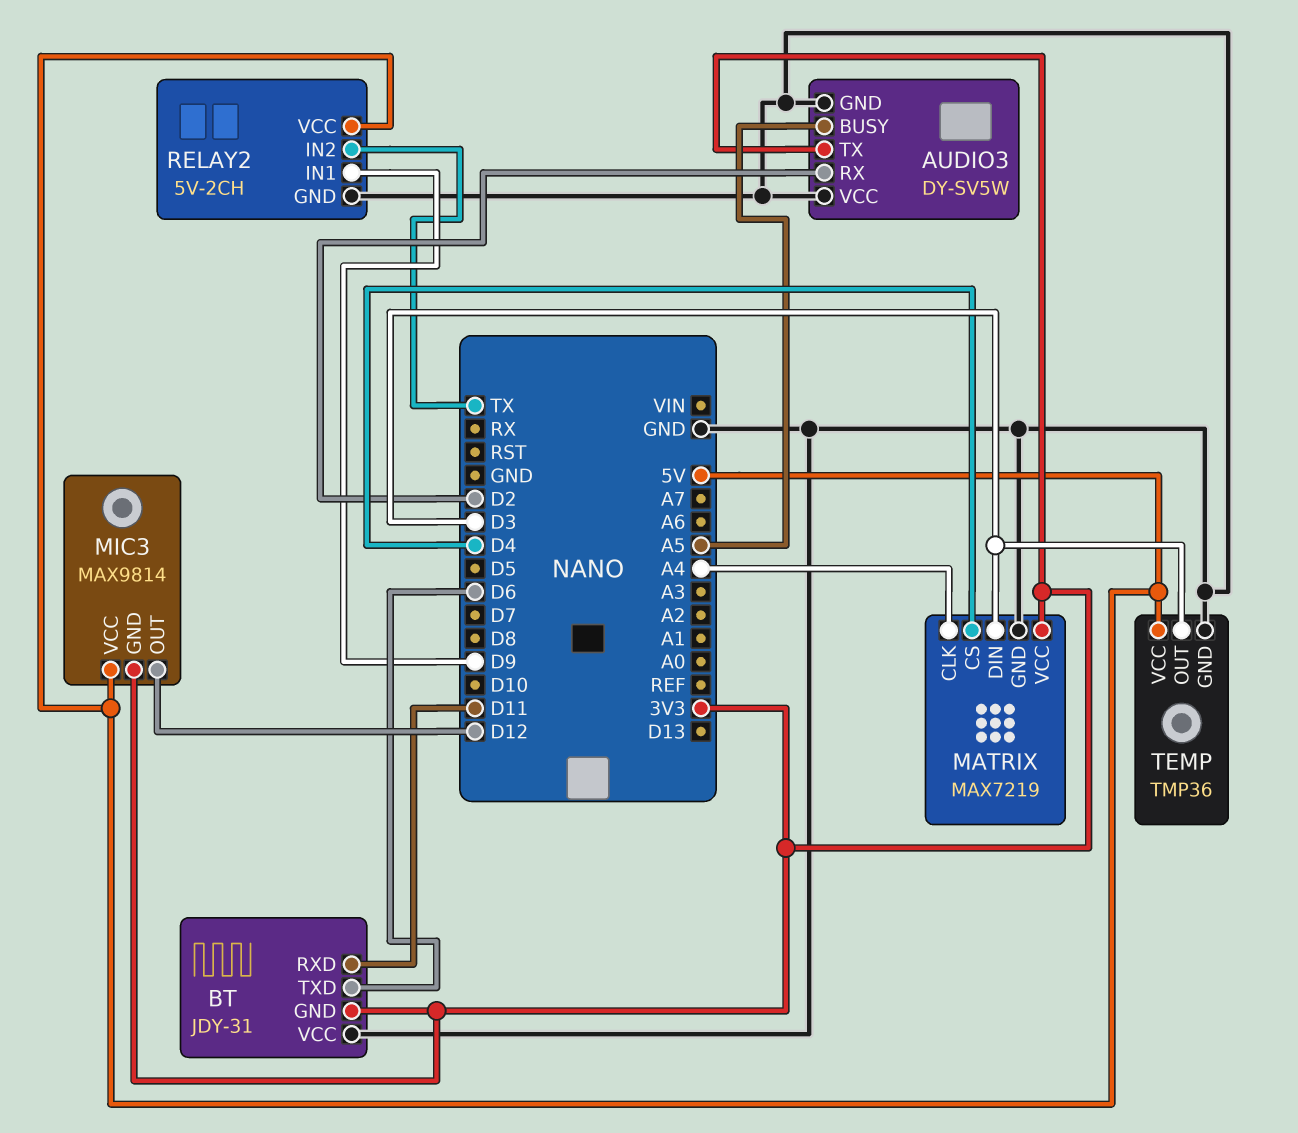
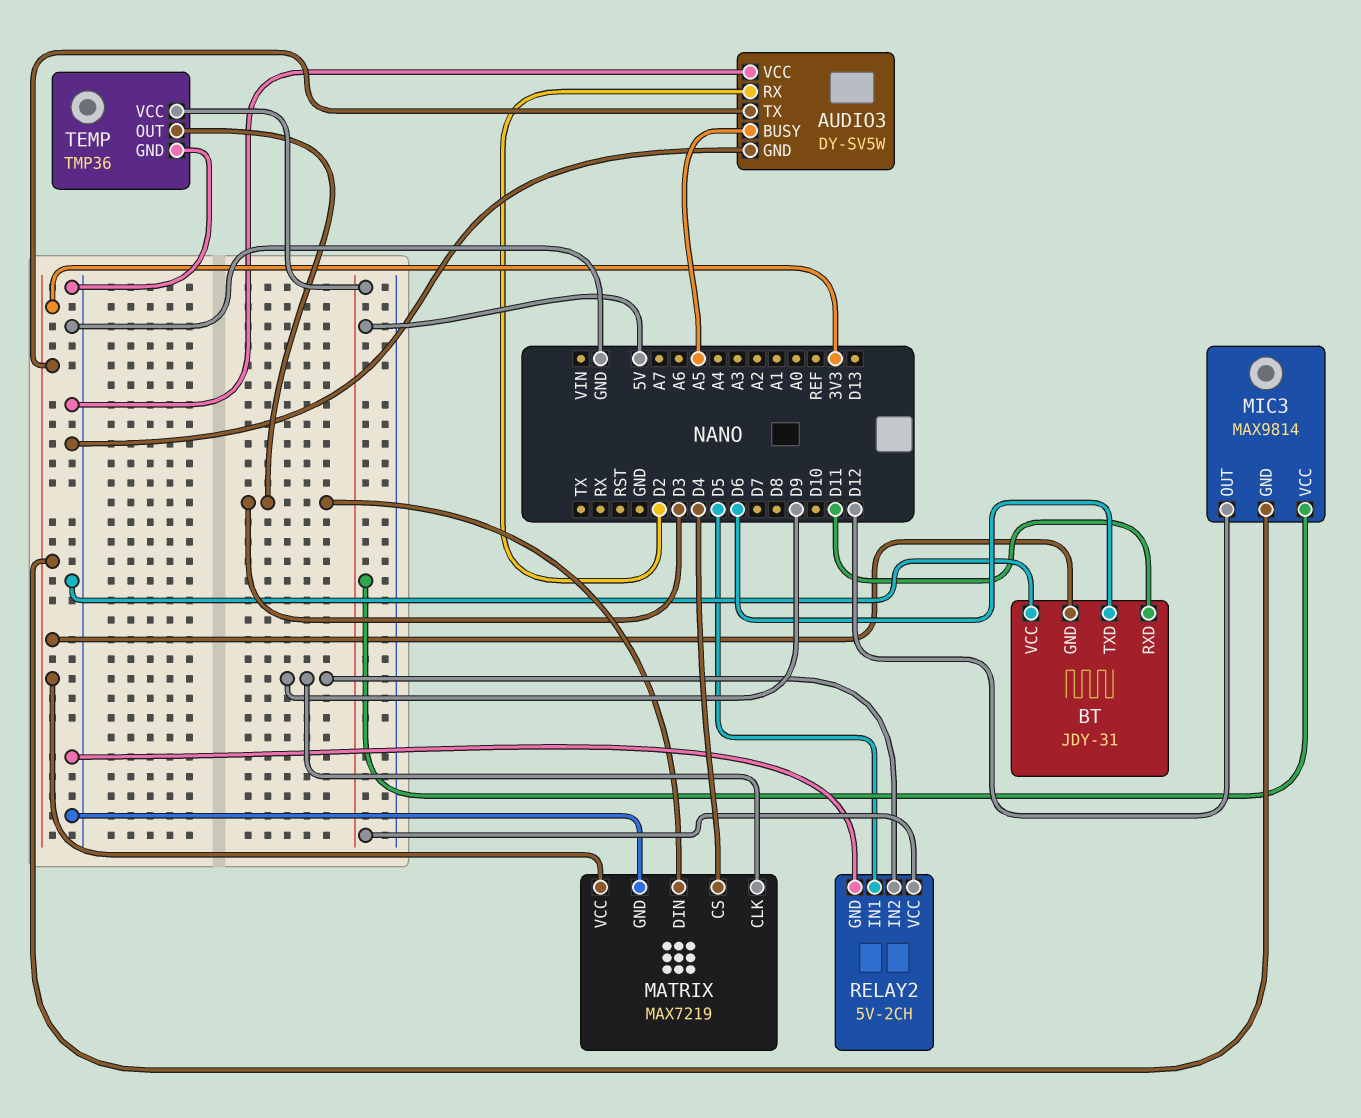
MATRIX pin CLK: A4 -> D9
RELAY2 pin IN1: D9 -> D5
RELAY2 pin IN2: TX -> D9

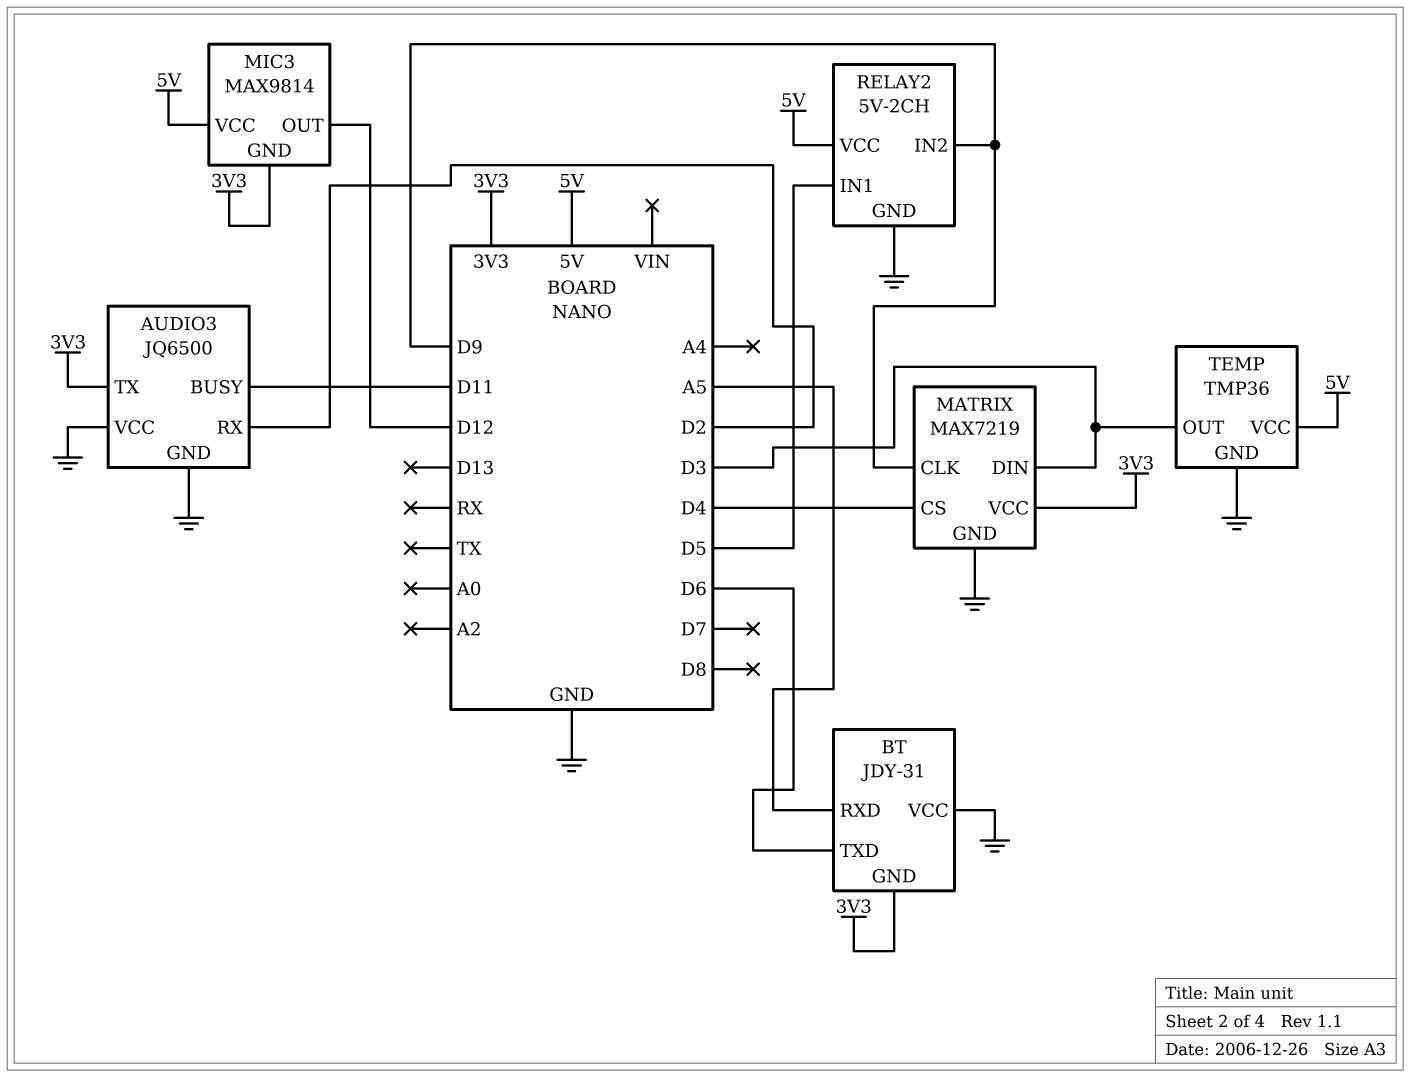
AUDIO3: DY-SV5W -> JQ6500
AUDIO3 pin BUSY: A5 -> D11
BT pin RXD: D11 -> A5

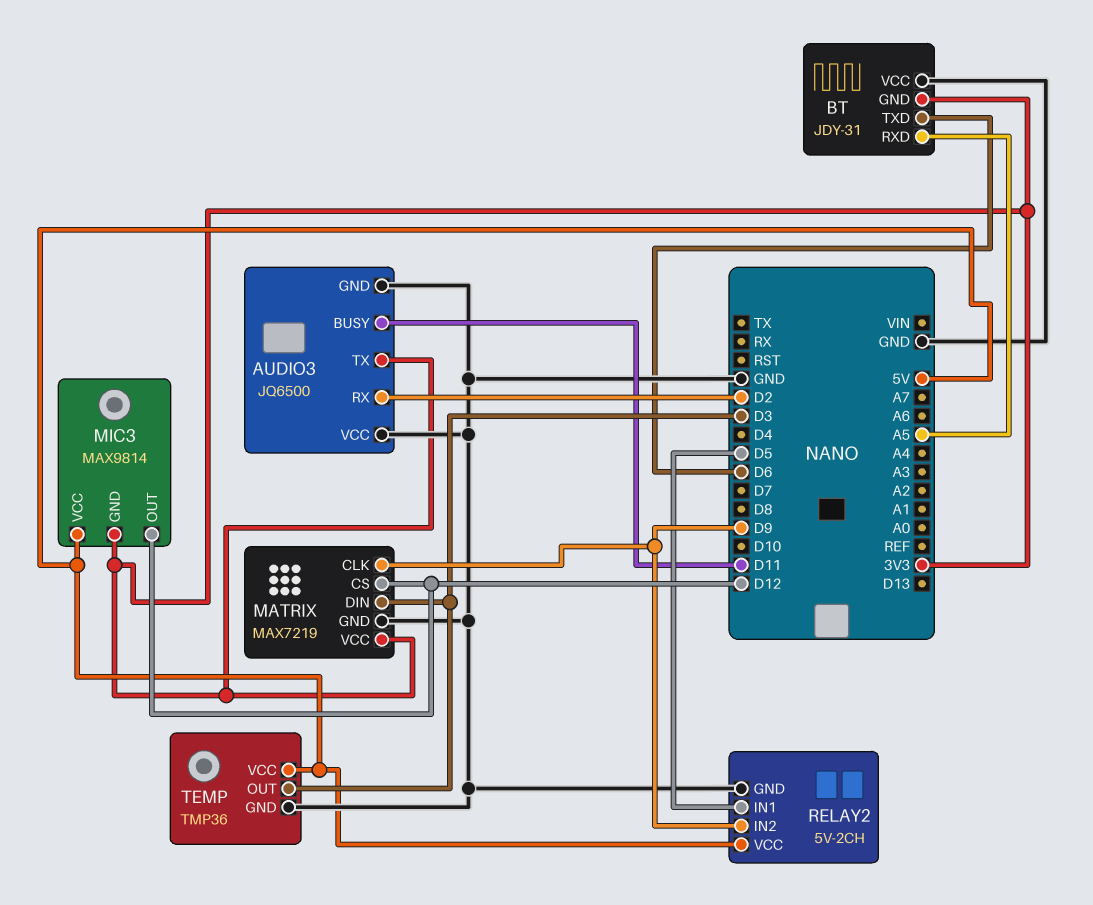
MATRIX pin CS: D4 -> D12

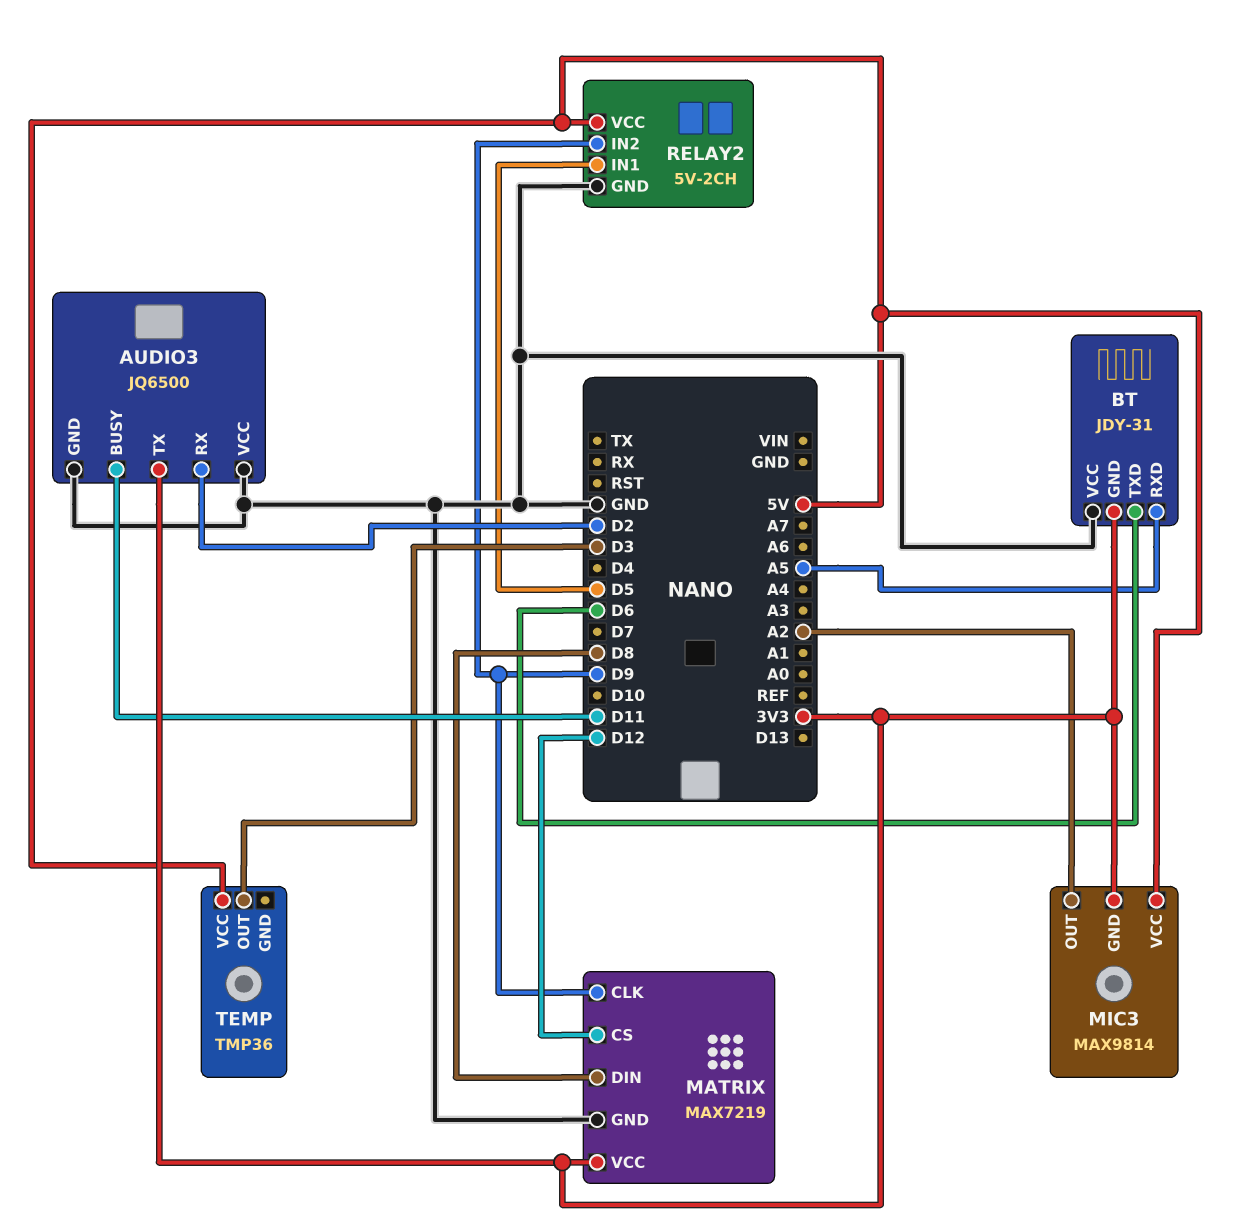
MATRIX pin DIN: D3 -> D8
MIC3 pin OUT: D12 -> A2
TEMP pin GND: GND -> none

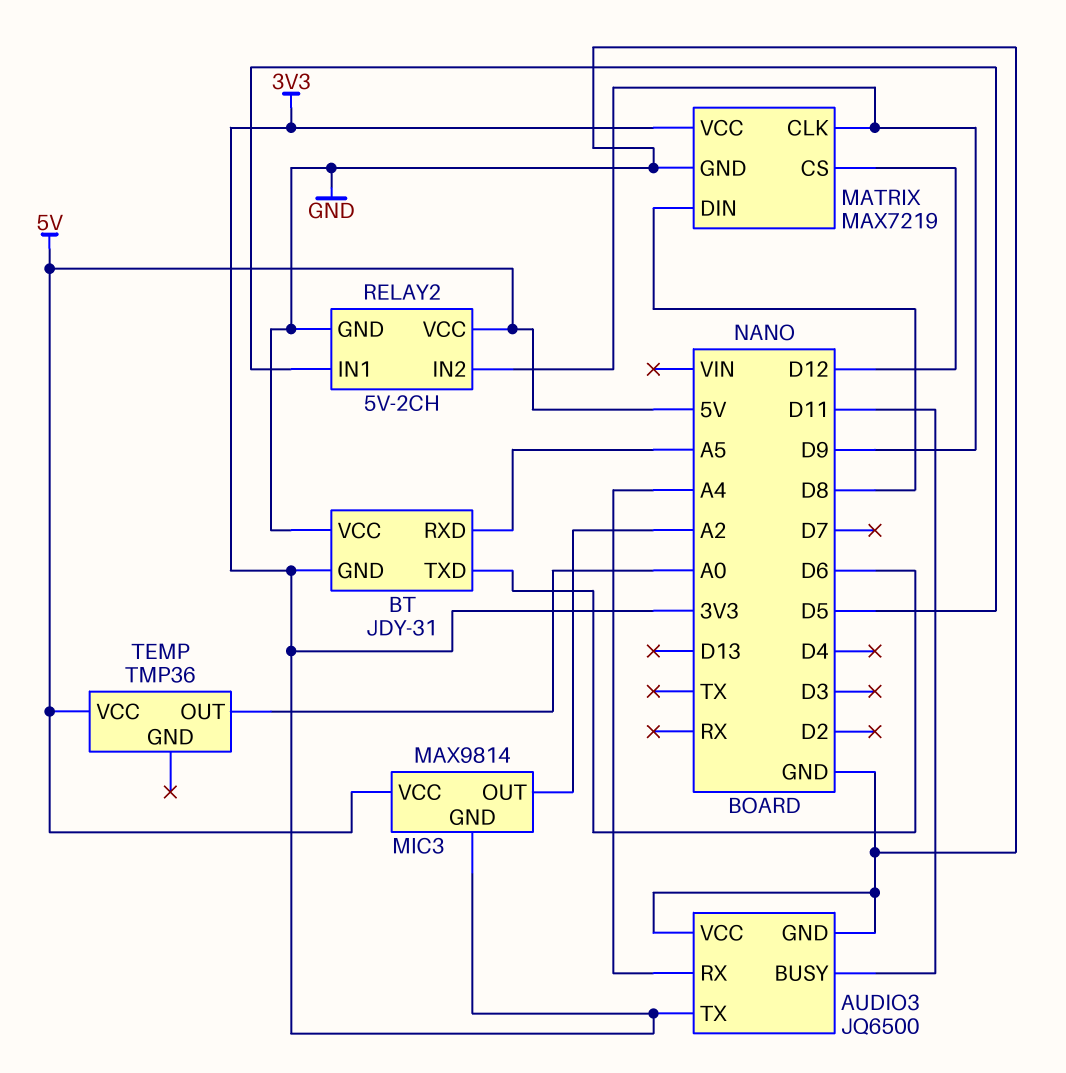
AUDIO3 pin RX: D2 -> A4
TEMP pin OUT: D3 -> A0

